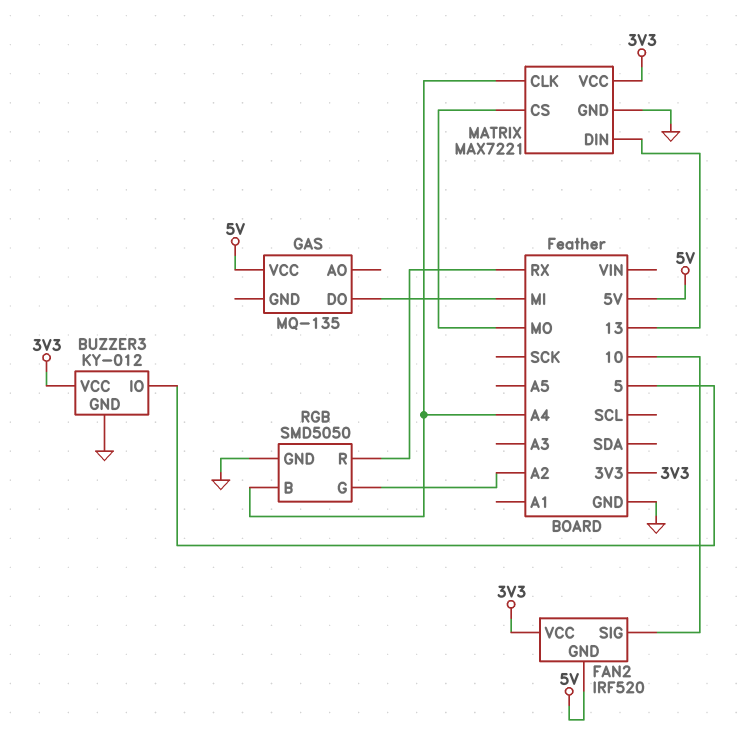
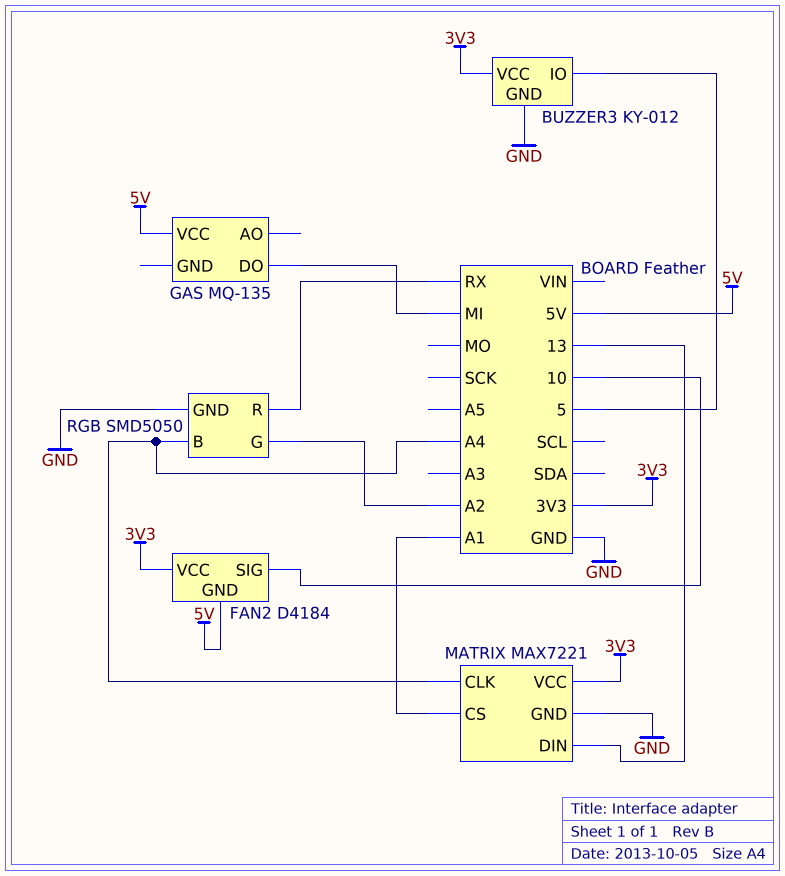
FAN2: IRF520 -> D4184
MATRIX pin CS: MO -> A1

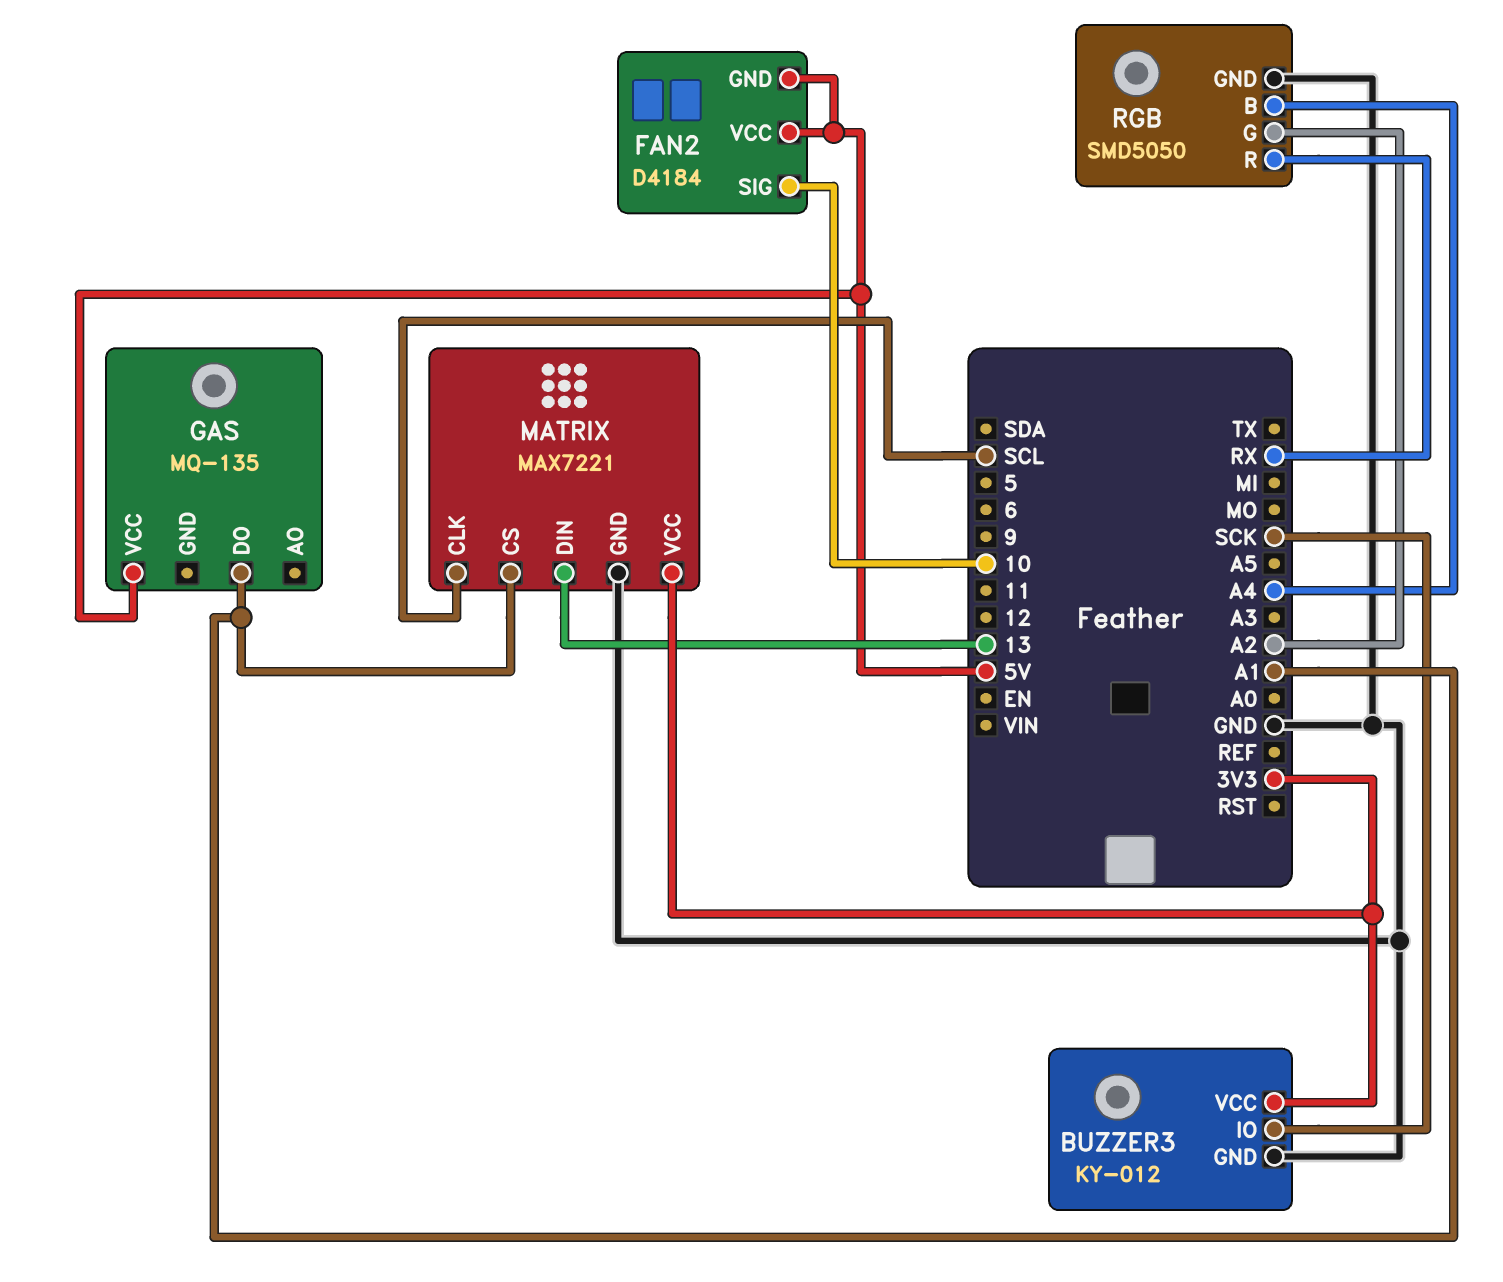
BUZZER3 pin IO: 5 -> SCK
FAN2 pin VCC: 3V3 -> 5V
GAS pin DO: MI -> A1
MATRIX pin CLK: A4 -> SCL

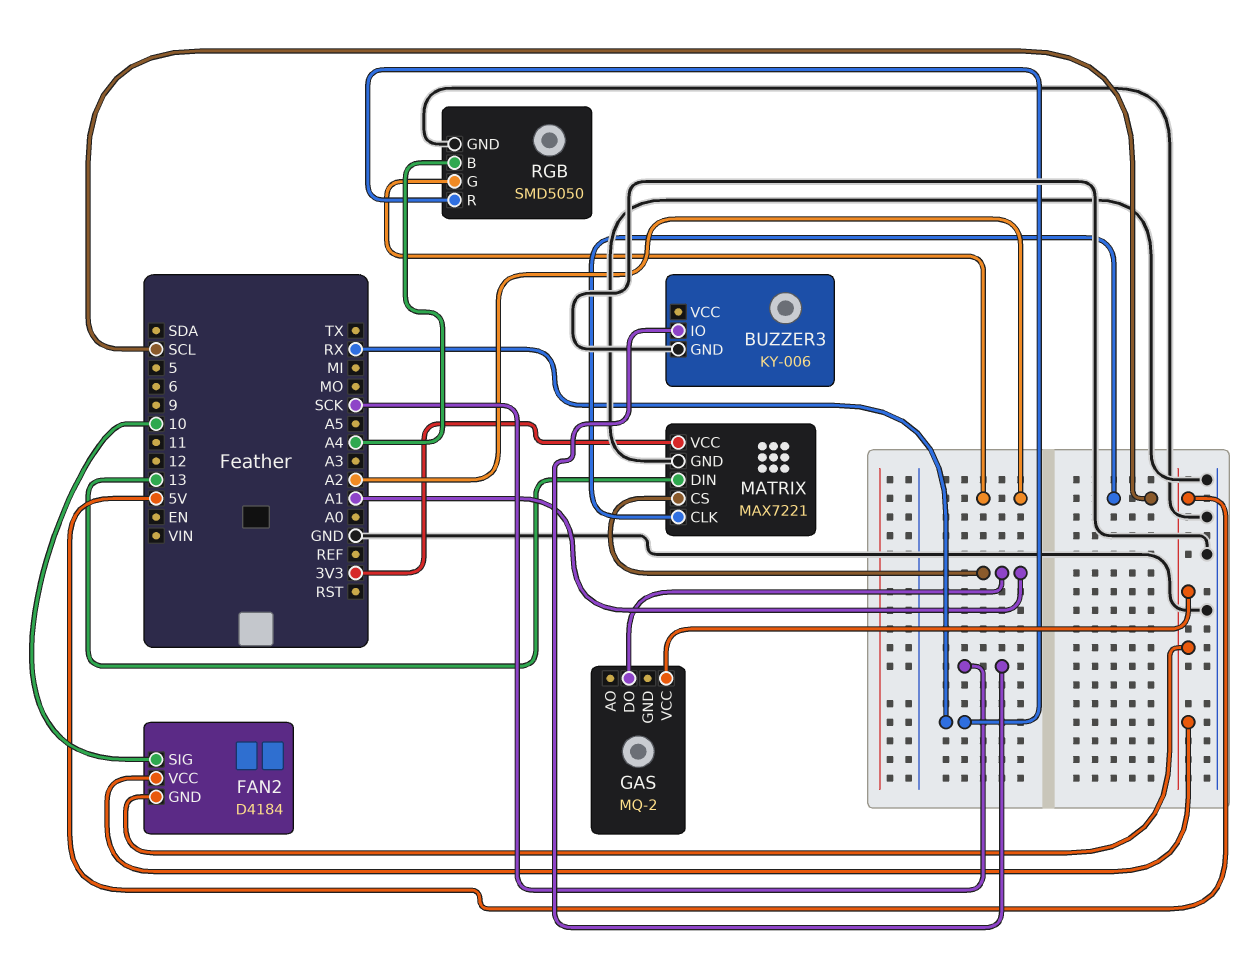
BUZZER3: KY-012 -> KY-006
BUZZER3 pin VCC: 3V3 -> none
GAS: MQ-135 -> MQ-2

